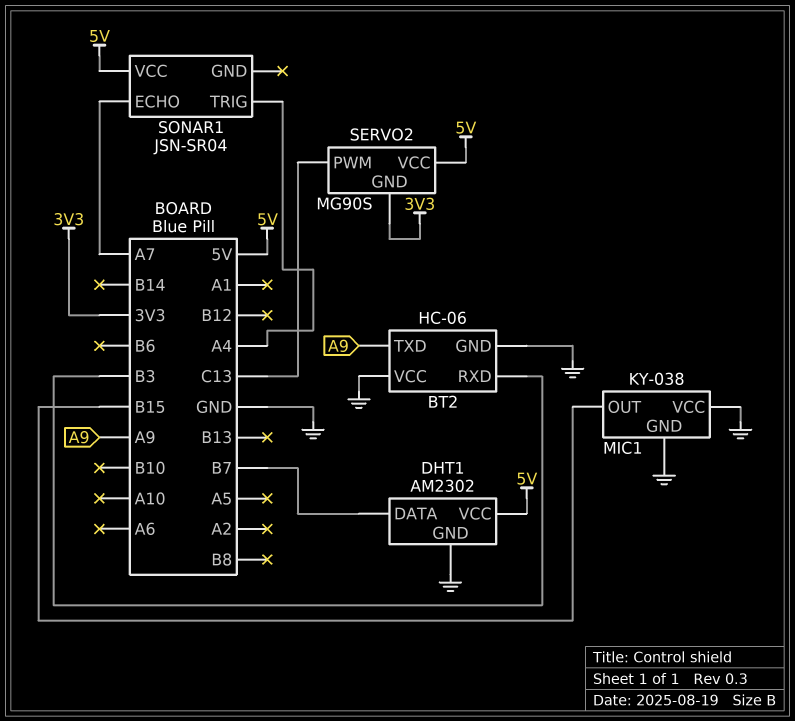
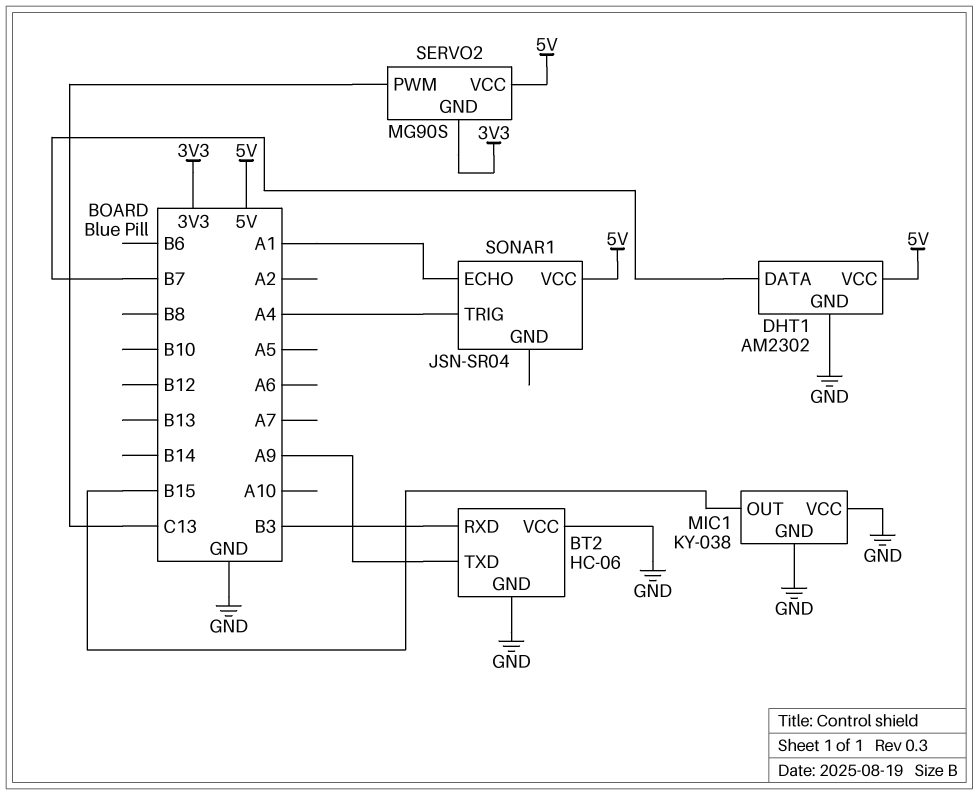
SONAR1 pin ECHO: A7 -> A1

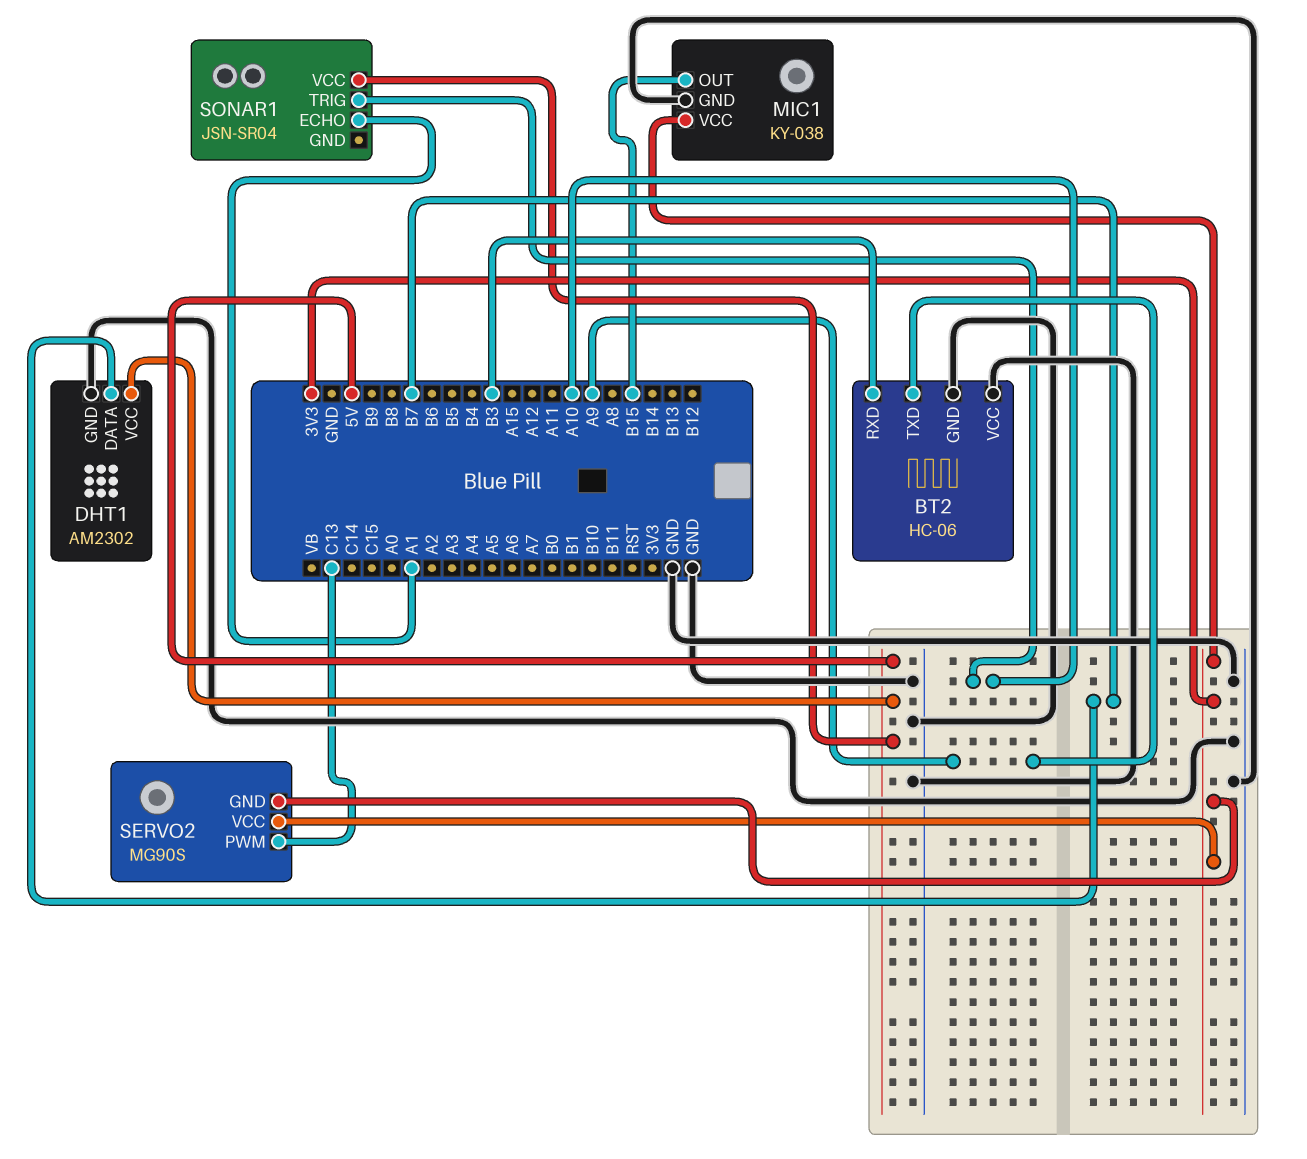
MIC1 pin VCC: GND -> 3V3
SERVO2 pin VCC: 5V -> 3V3
SONAR1 pin TRIG: A4 -> A10

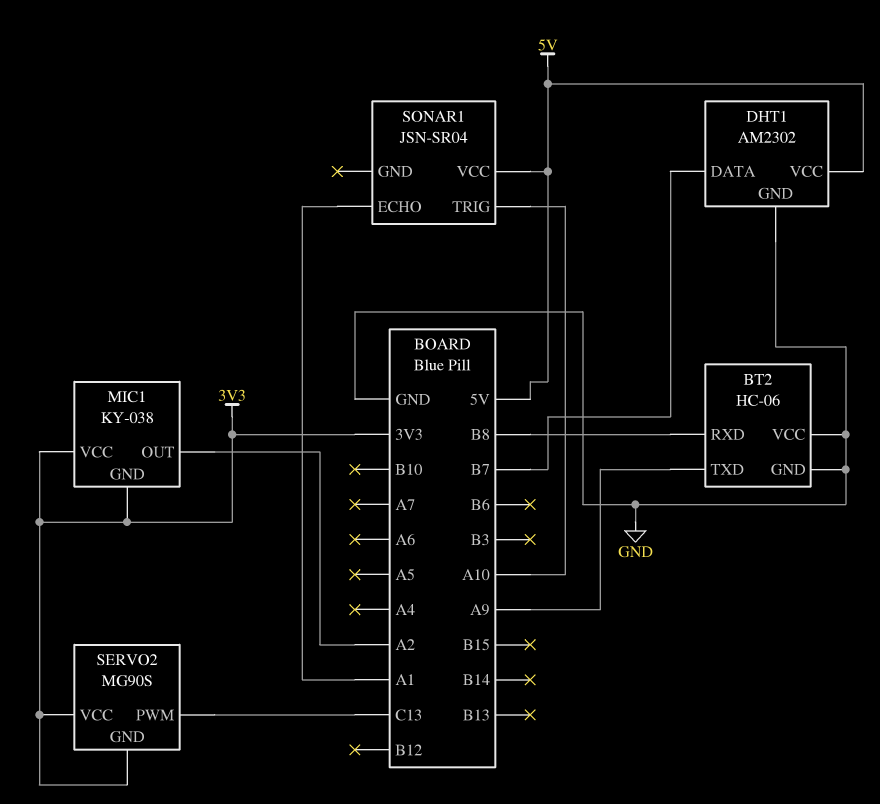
BT2 pin RXD: B3 -> B8
MIC1 pin GND: GND -> 3V3
MIC1 pin OUT: B15 -> A2

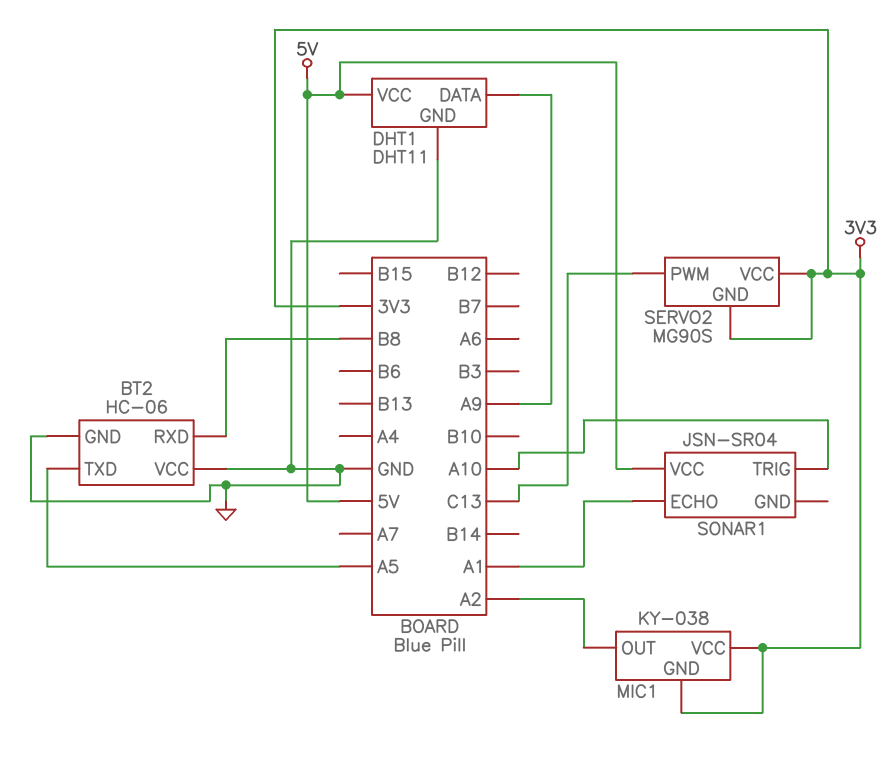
BT2 pin TXD: A9 -> A5
DHT1: AM2302 -> DHT11
DHT1 pin DATA: B7 -> A9

